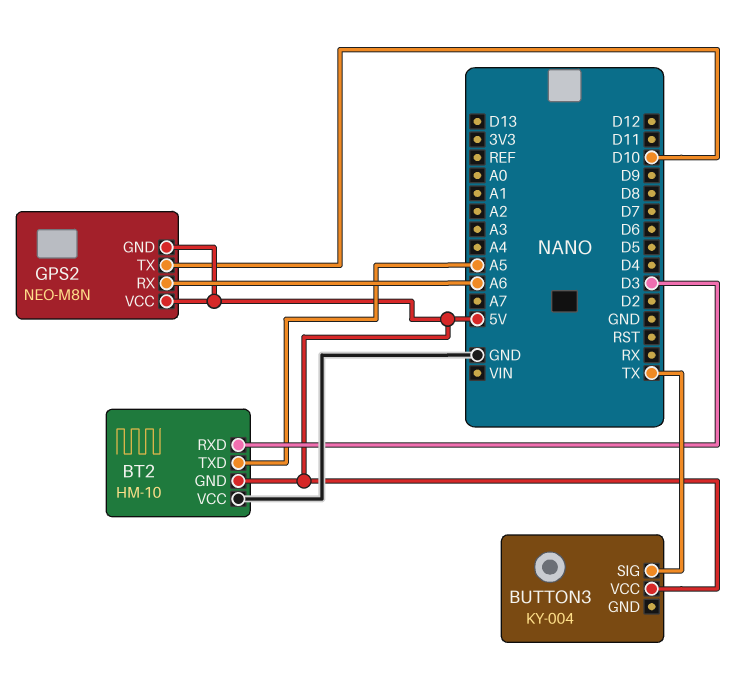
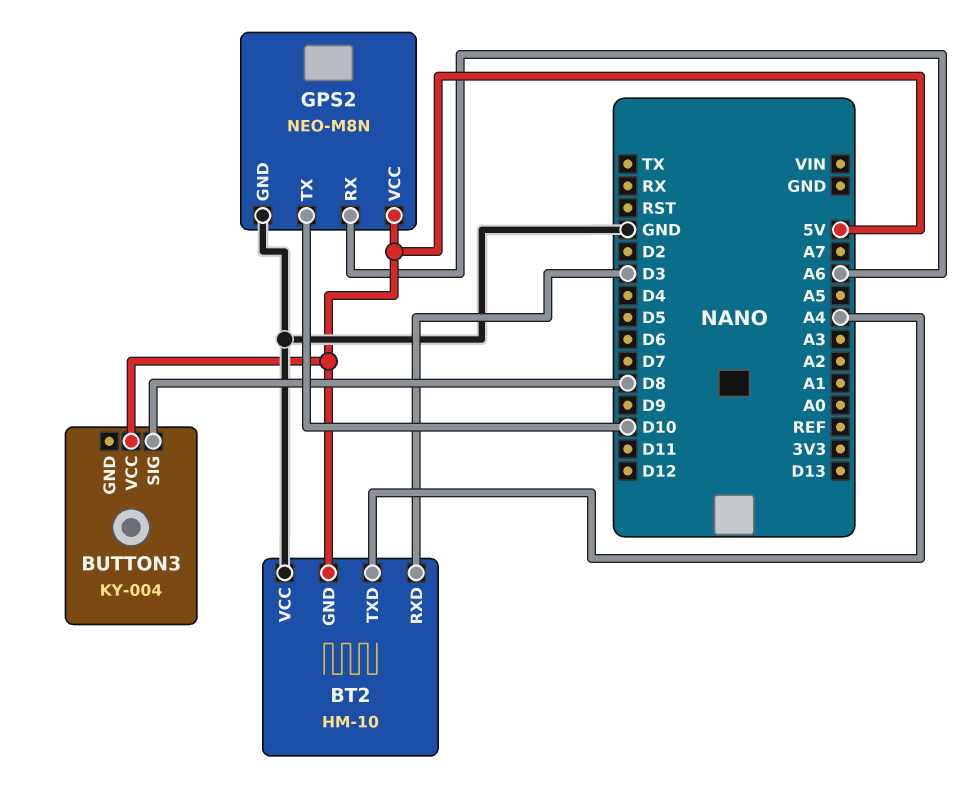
BT2 pin TXD: A5 -> A4
BUTTON3 pin SIG: TX -> D8
GPS2 pin GND: 5V -> GND

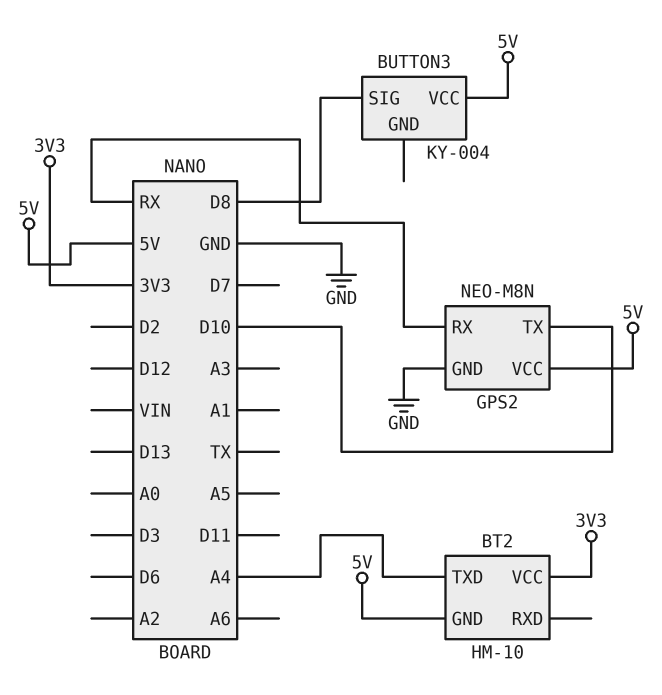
BT2 pin RXD: D3 -> none
BT2 pin VCC: GND -> 3V3
GPS2 pin RX: A6 -> RX

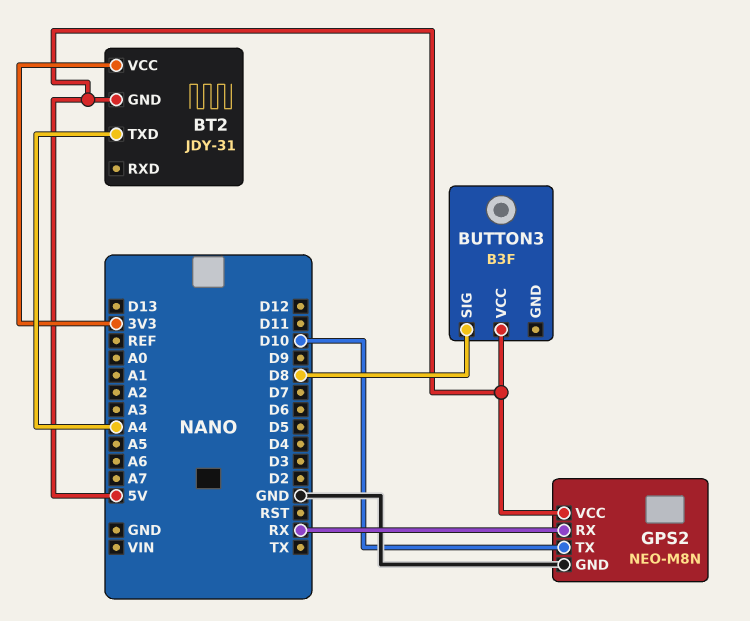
BT2: HM-10 -> JDY-31
BUTTON3: KY-004 -> B3F

